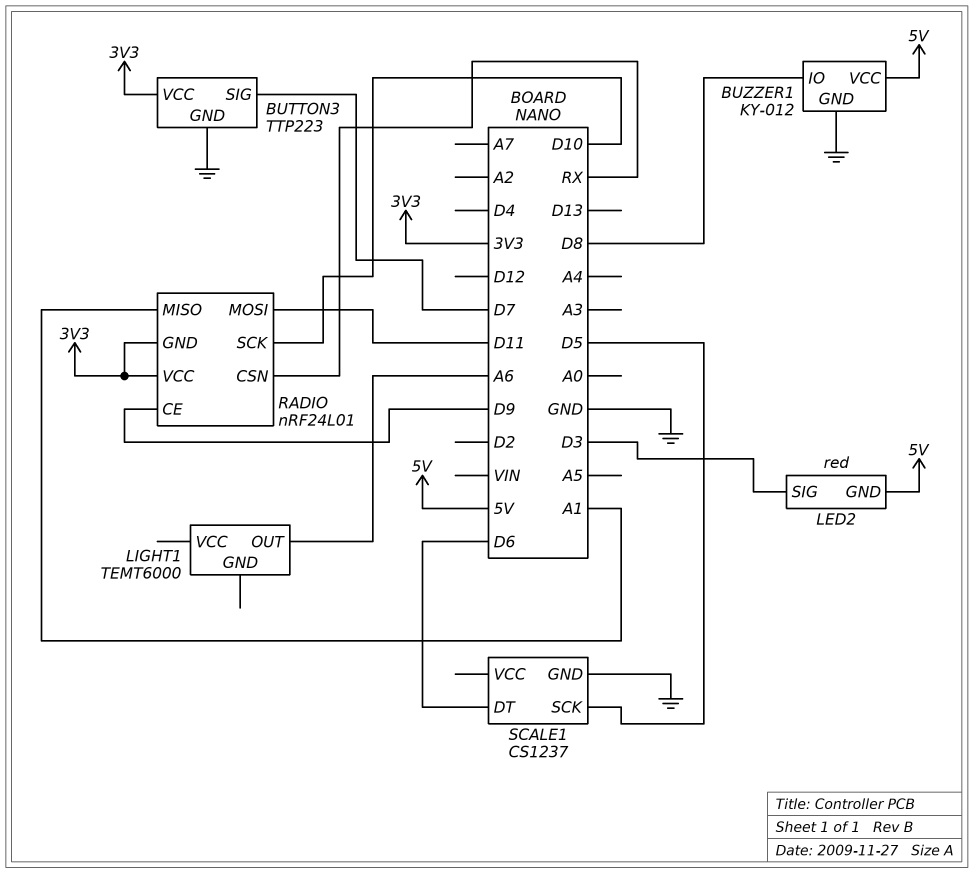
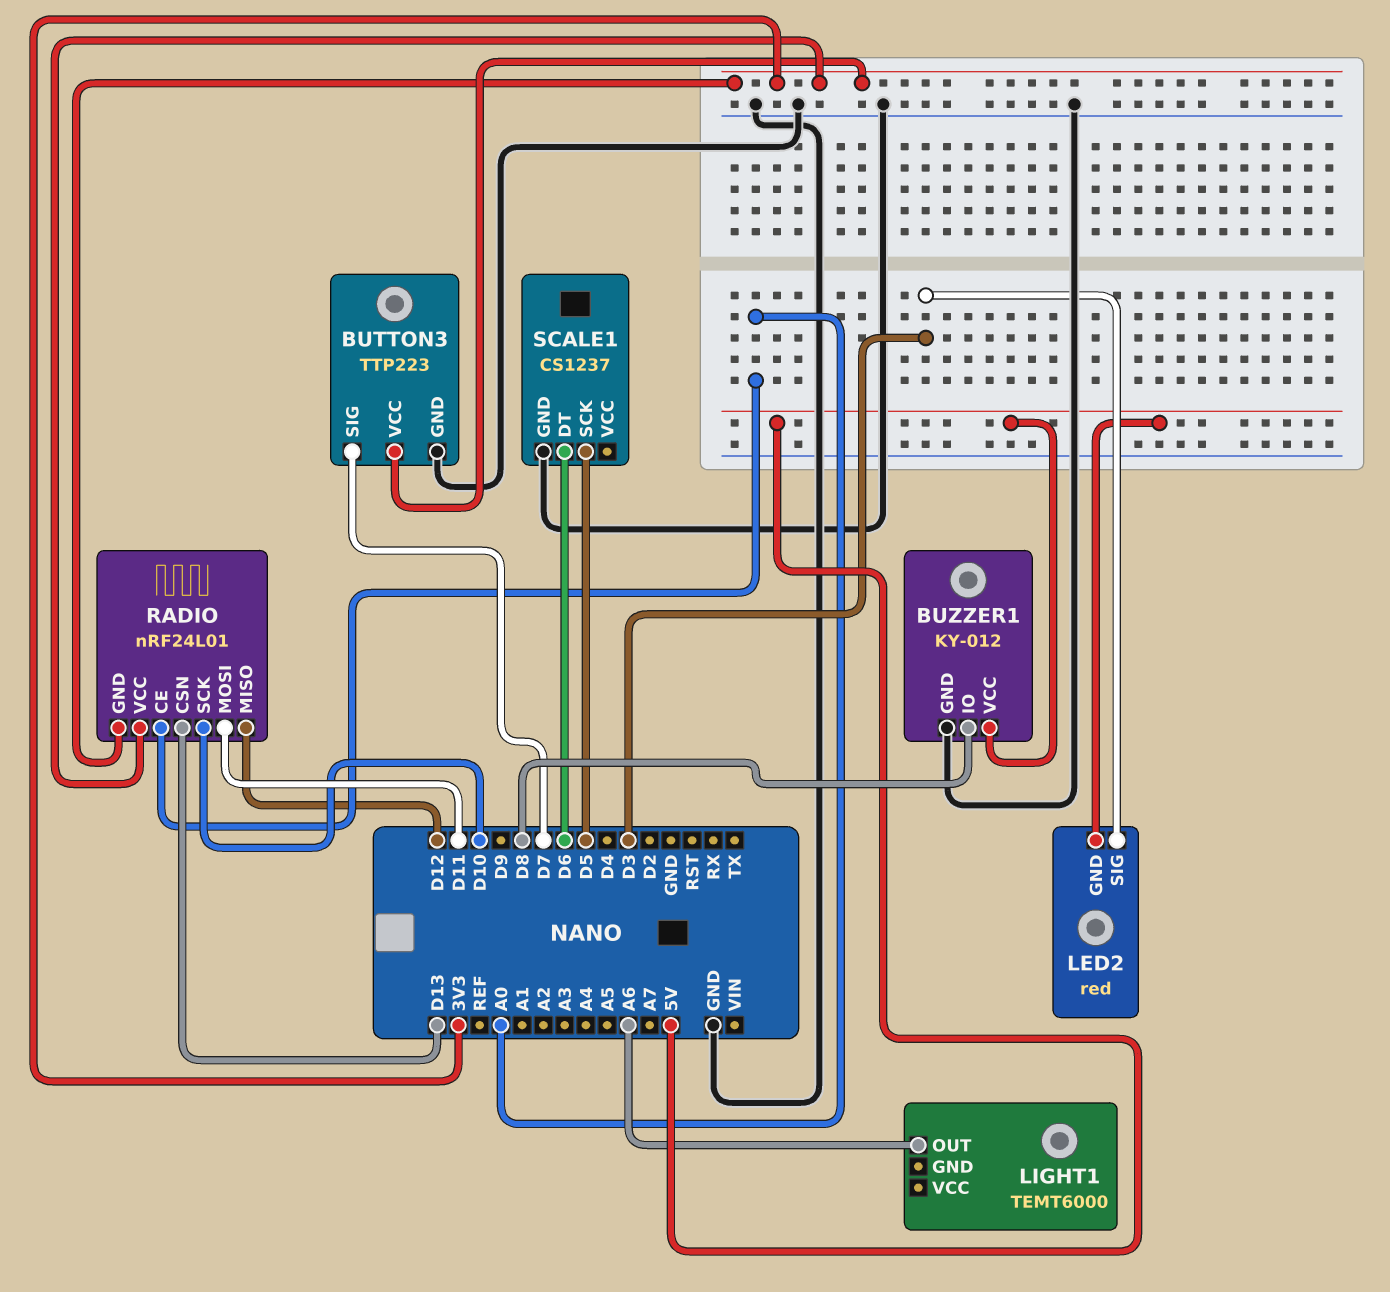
RADIO pin CE: D9 -> A0
RADIO pin CSN: RX -> D13
RADIO pin MISO: A1 -> D12

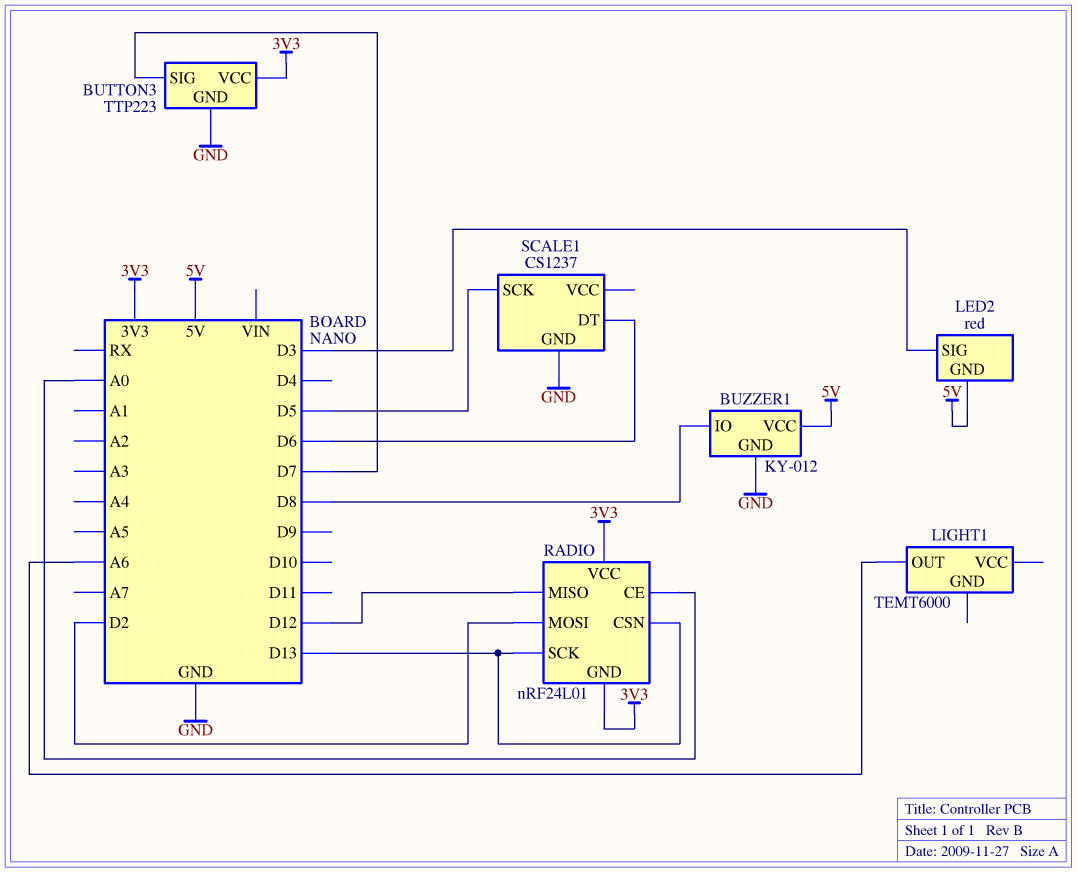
RADIO pin MOSI: D11 -> D2
RADIO pin SCK: D10 -> D13

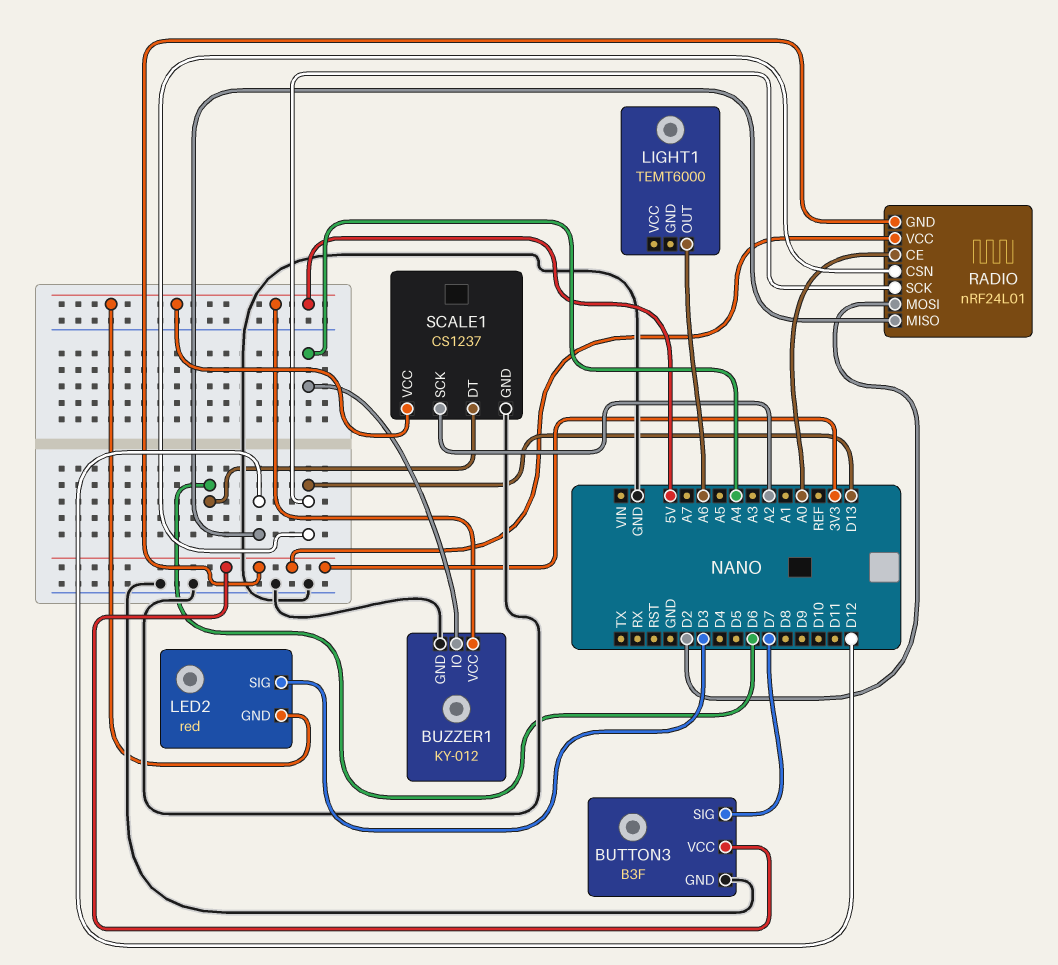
BUTTON3: TTP223 -> B3F
BUZZER1 pin IO: D8 -> A4
SCALE1 pin SCK: D5 -> A2
SCALE1 pin VCC: none -> 5V

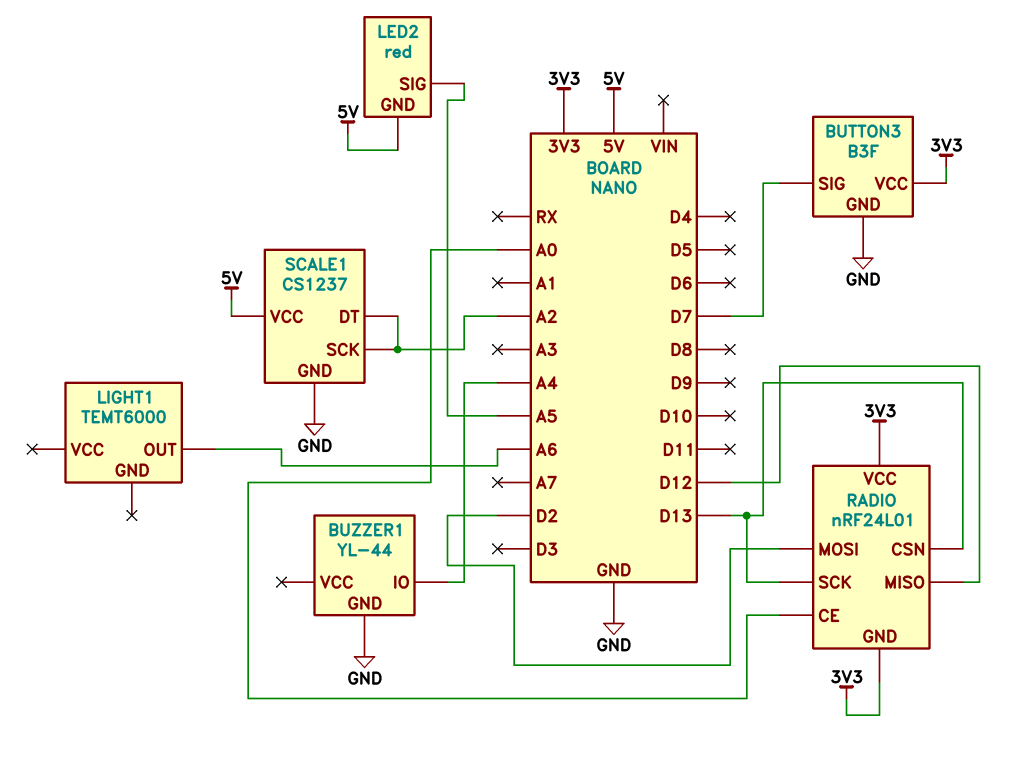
BUZZER1: KY-012 -> YL-44
BUZZER1 pin VCC: 5V -> none
LED2 pin SIG: D3 -> A5
SCALE1 pin DT: D6 -> A2

